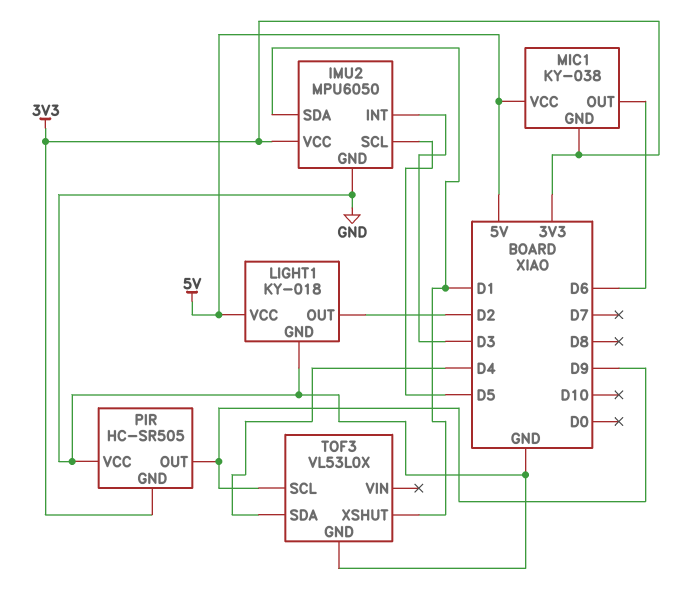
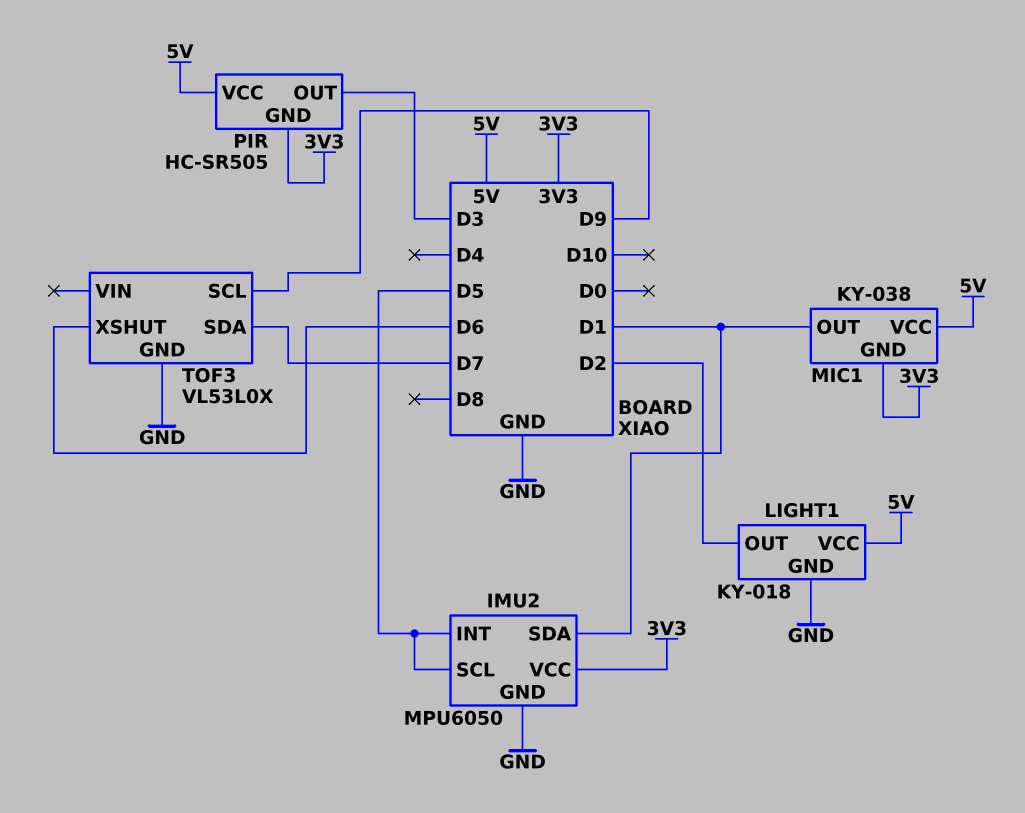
IMU2 pin INT: D3 -> D5
MIC1 pin OUT: D6 -> D1
PIR pin OUT: D9 -> D3
PIR pin VCC: GND -> 5V
TOF3 pin SDA: D4 -> D7
TOF3 pin XSHUT: D1 -> D6

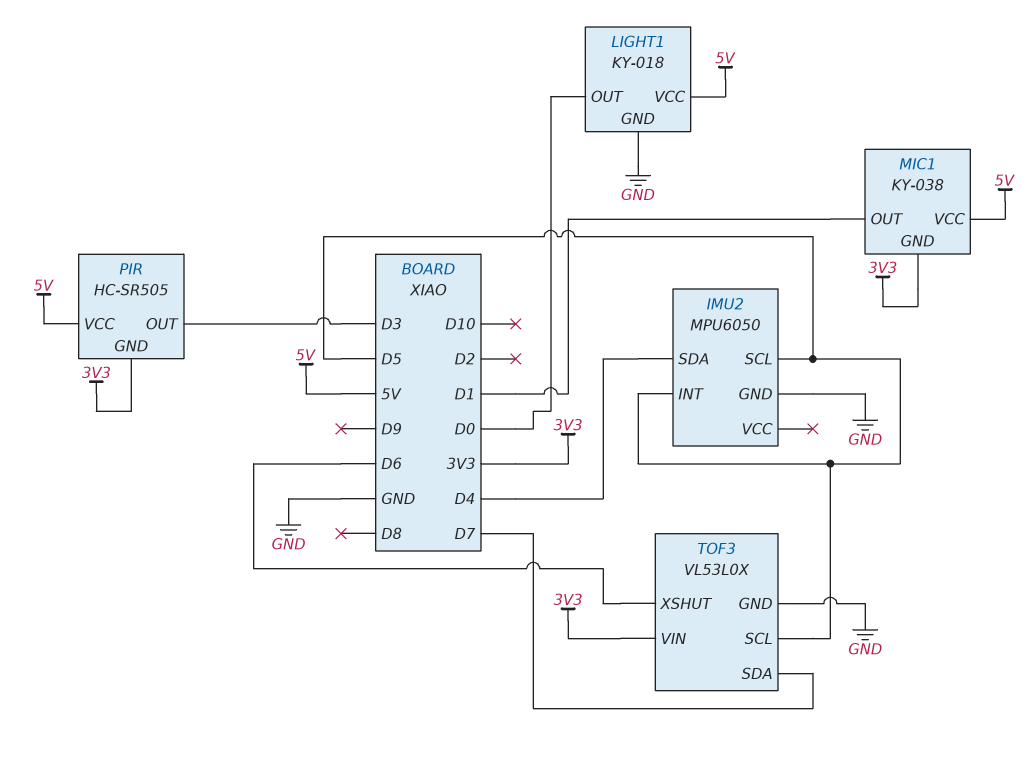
IMU2 pin SDA: D1 -> D4
IMU2 pin VCC: 3V3 -> none
LIGHT1 pin OUT: D2 -> D0
TOF3 pin SCL: D9 -> D5
TOF3 pin VIN: none -> 3V3

